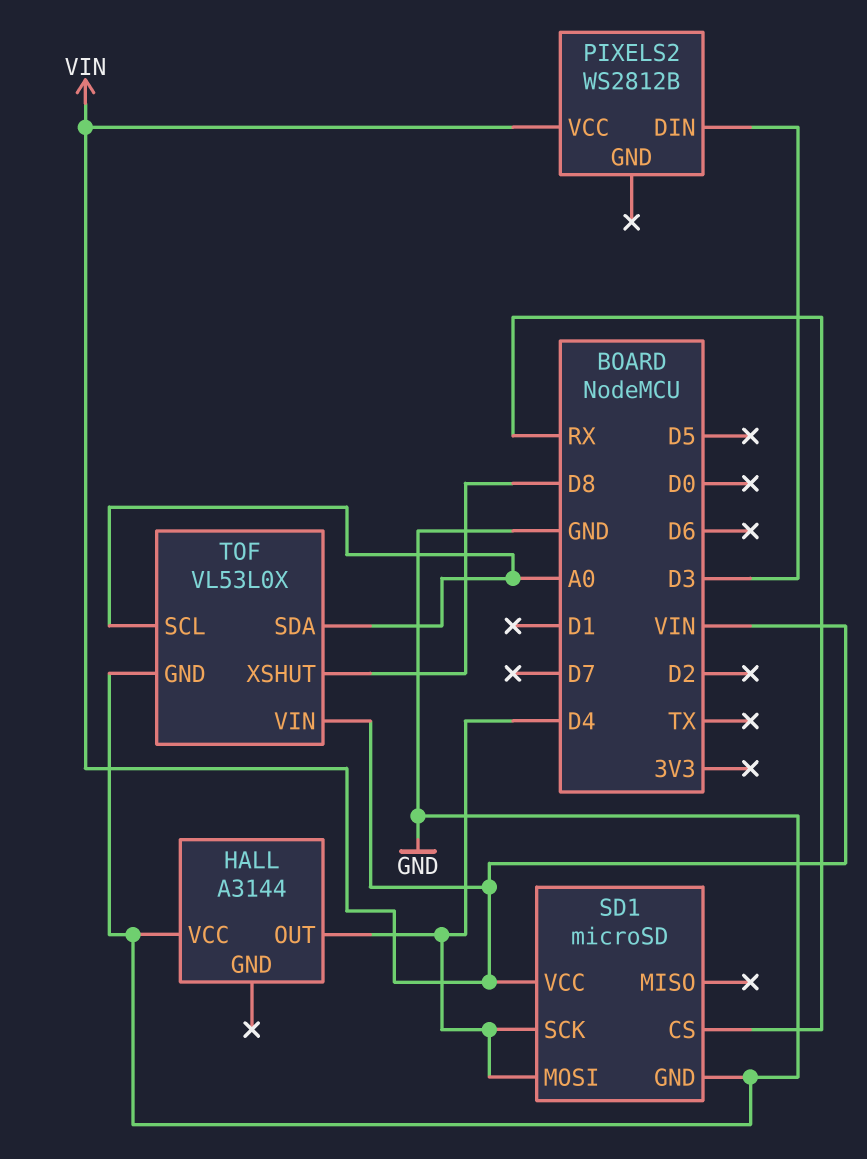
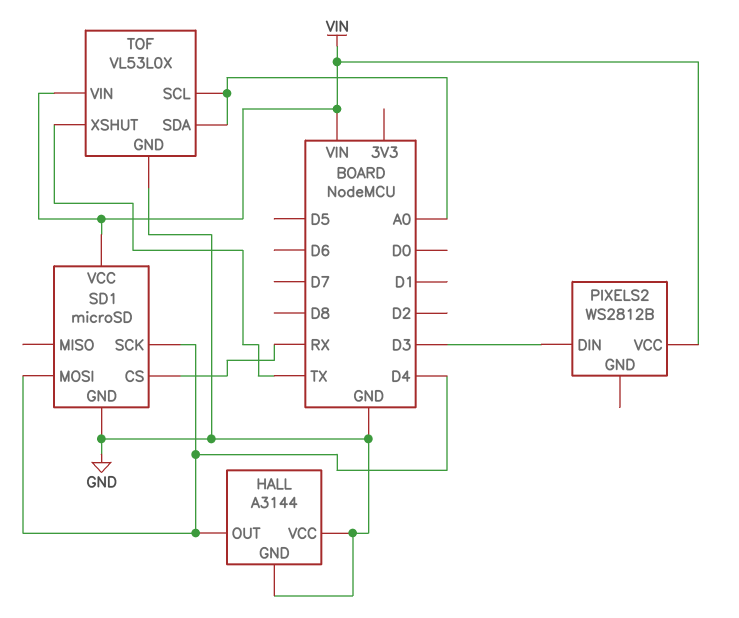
HALL pin GND: none -> GND
TOF pin XSHUT: D8 -> TX

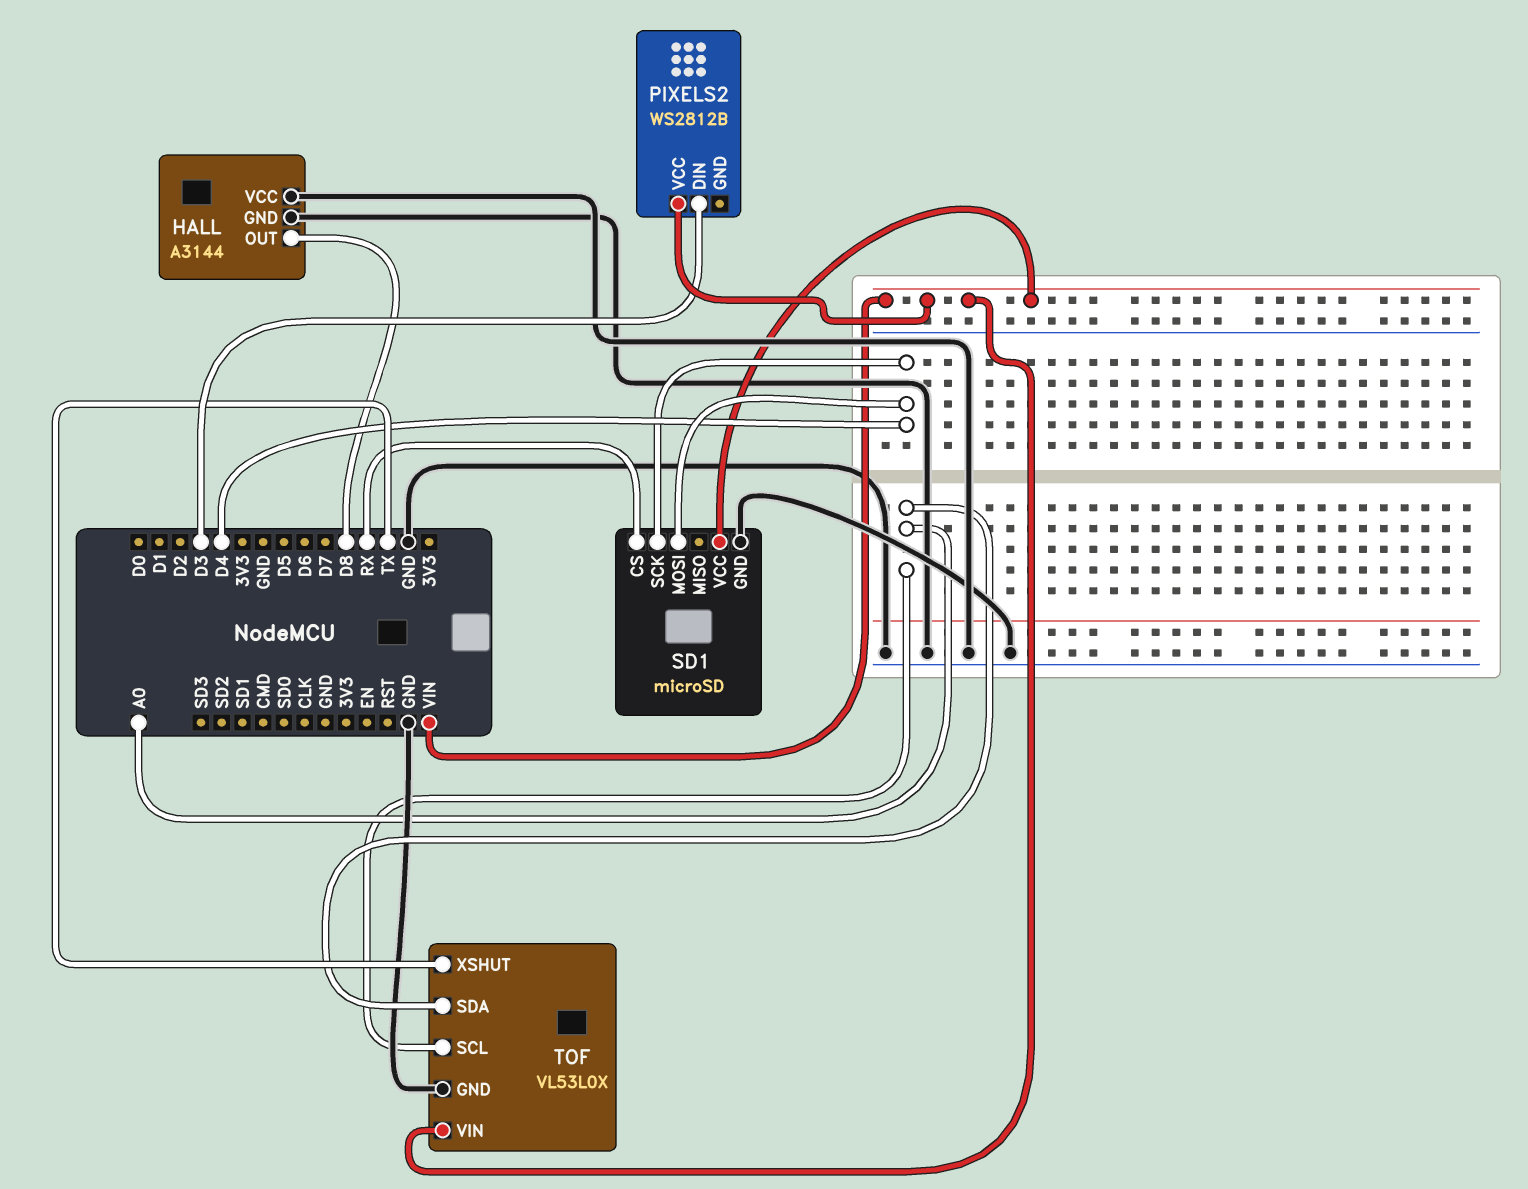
HALL pin OUT: D4 -> D8

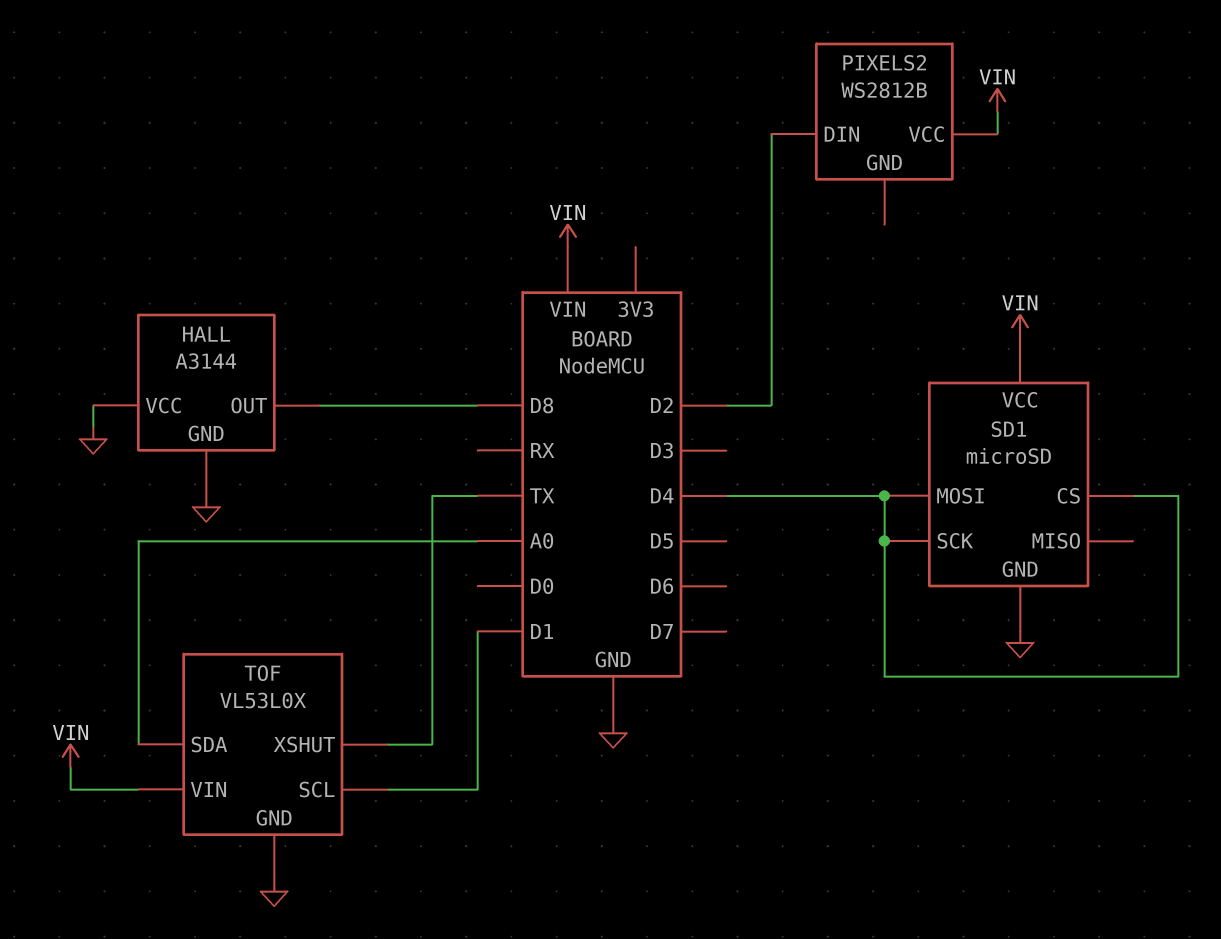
PIXELS2 pin DIN: D3 -> D2
SD1 pin CS: RX -> D4
TOF pin SCL: A0 -> D1

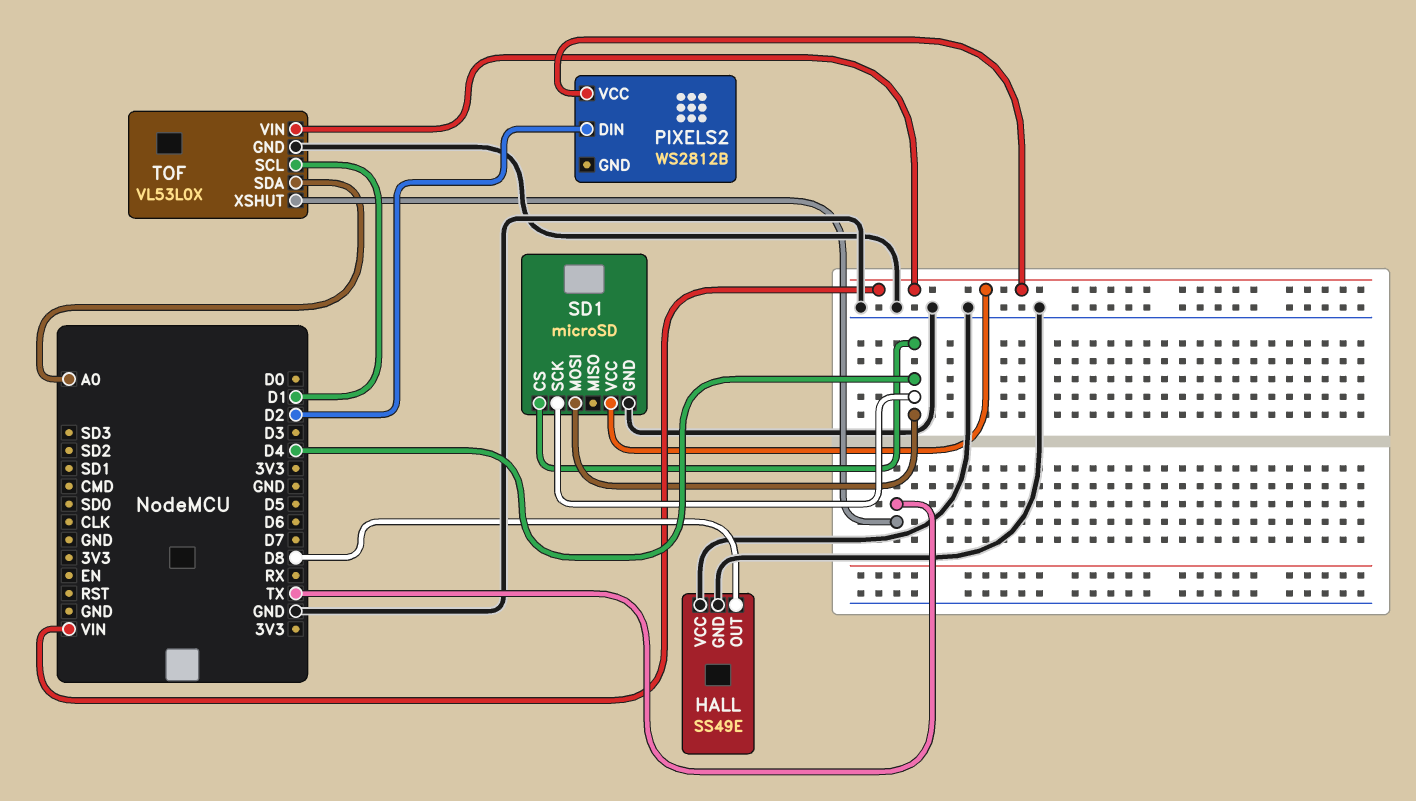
HALL: A3144 -> SS49E

